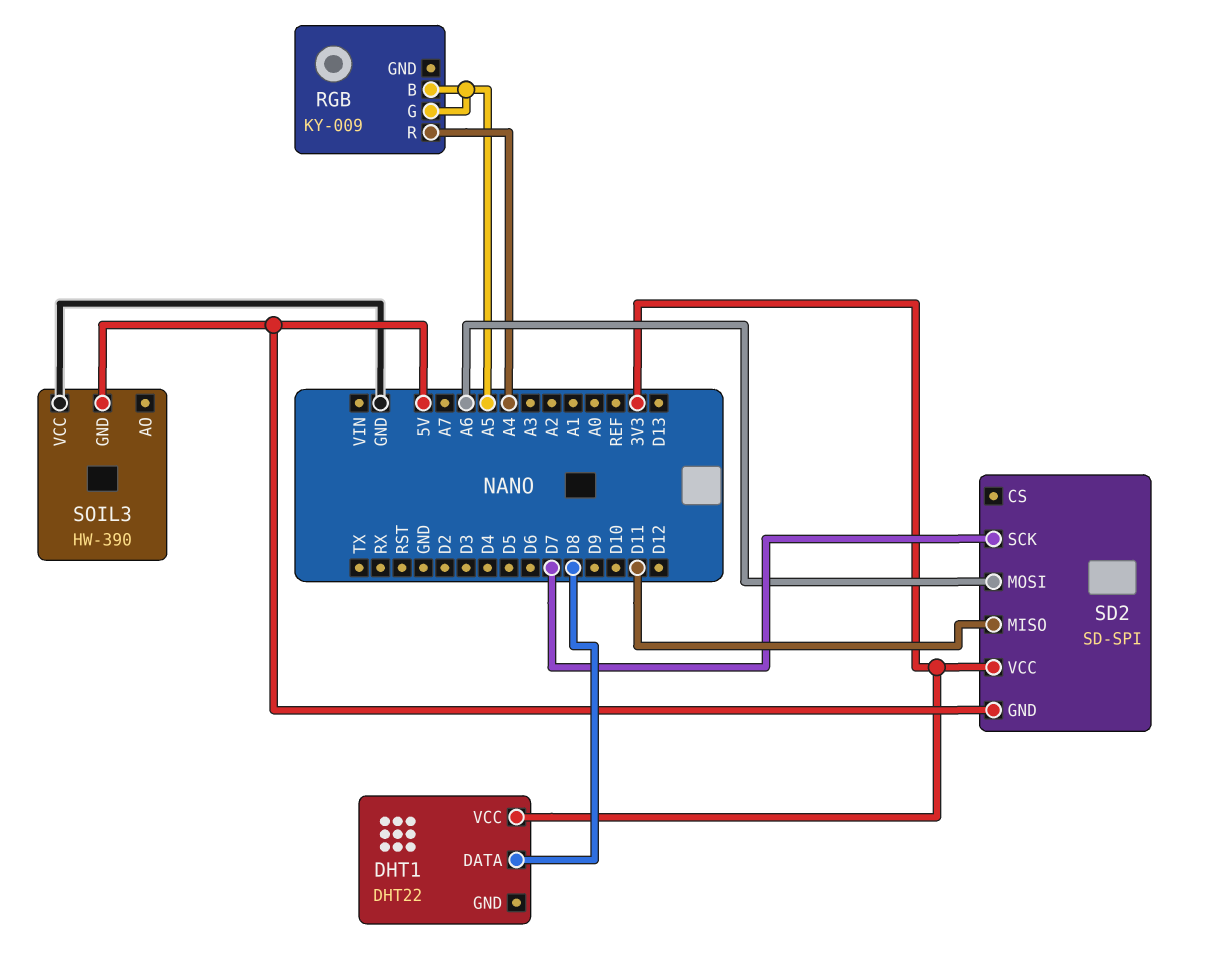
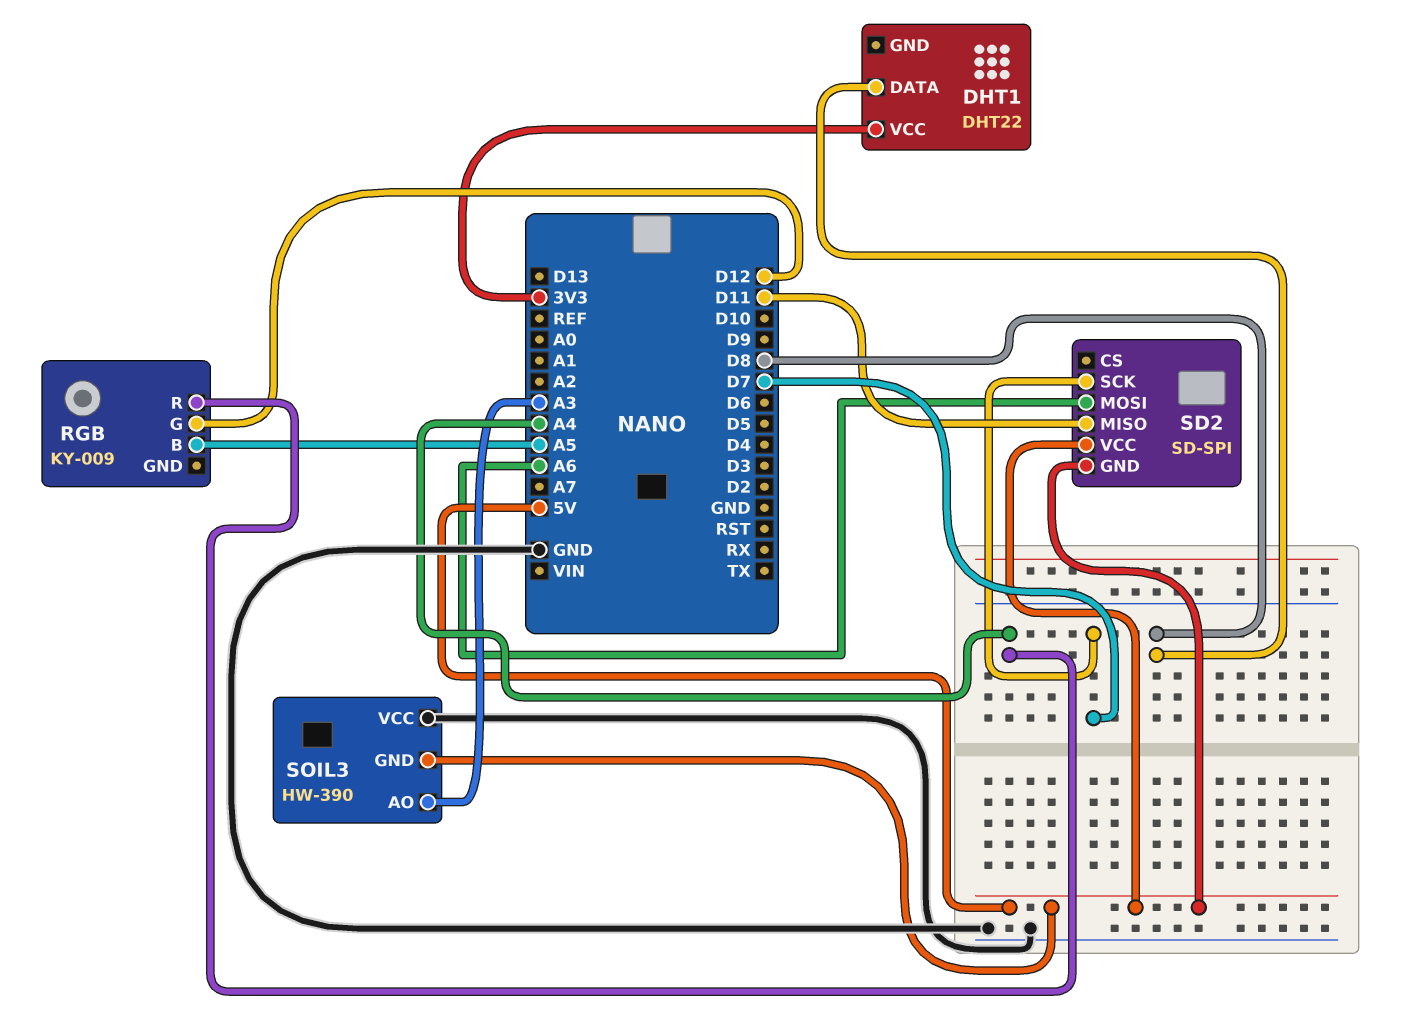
RGB pin G: A5 -> D12
SD2 pin VCC: 3V3 -> 5V
SOIL3 pin AO: none -> A3

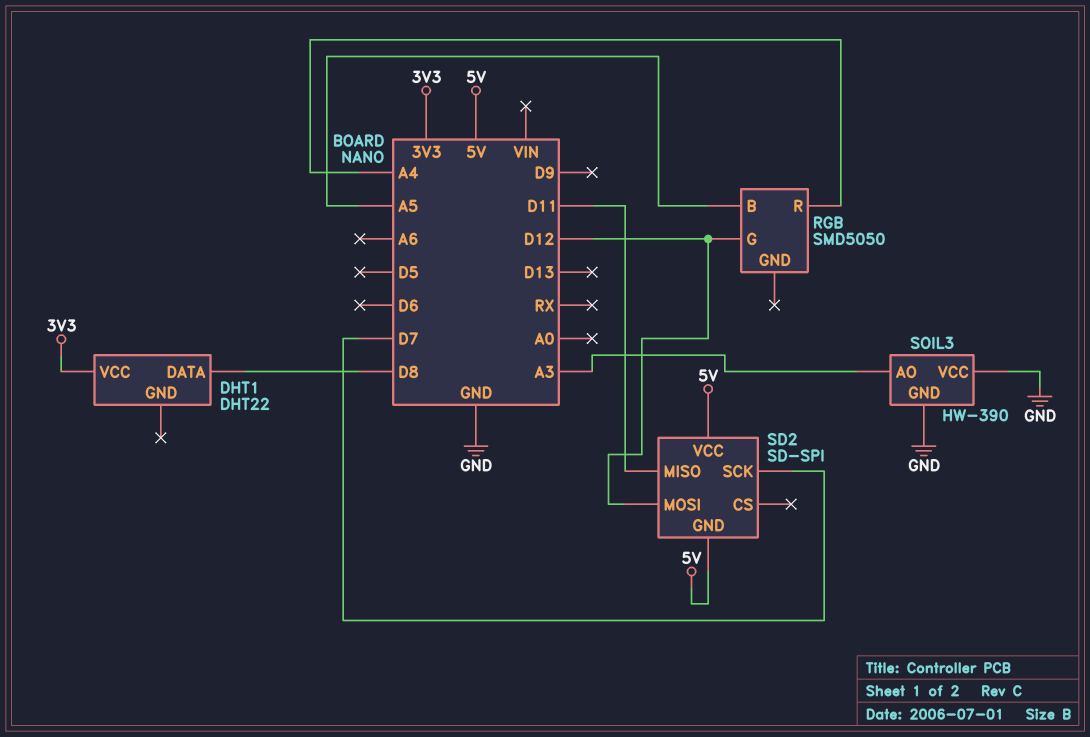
RGB: KY-009 -> SMD5050
SD2 pin MOSI: A6 -> D12
SOIL3 pin GND: 5V -> GND

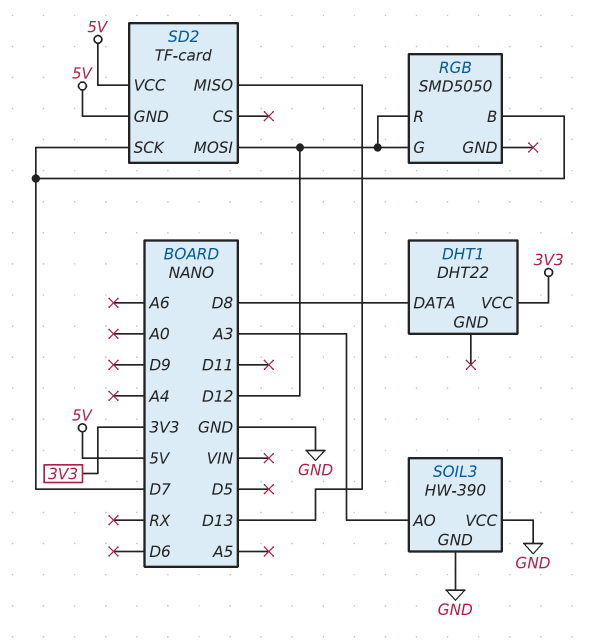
RGB pin B: A5 -> D7
RGB pin R: A4 -> D12
SD2: SD-SPI -> TF-card
SD2 pin MISO: D11 -> D13

